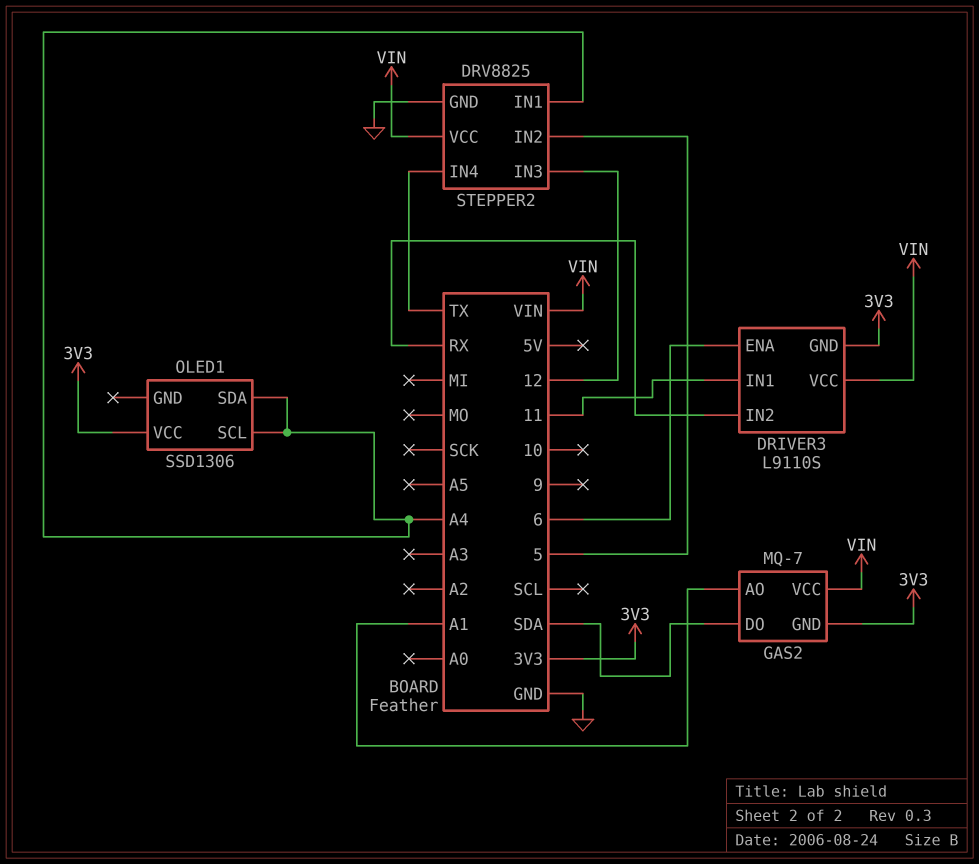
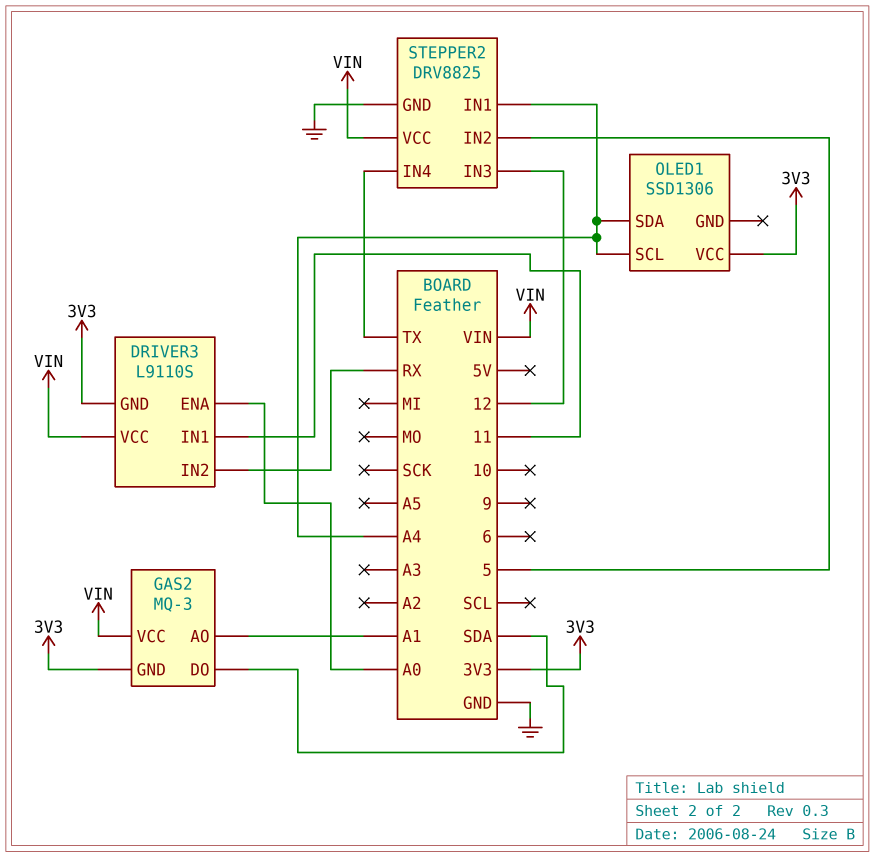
DRIVER3 pin ENA: 6 -> A0
GAS2: MQ-7 -> MQ-3

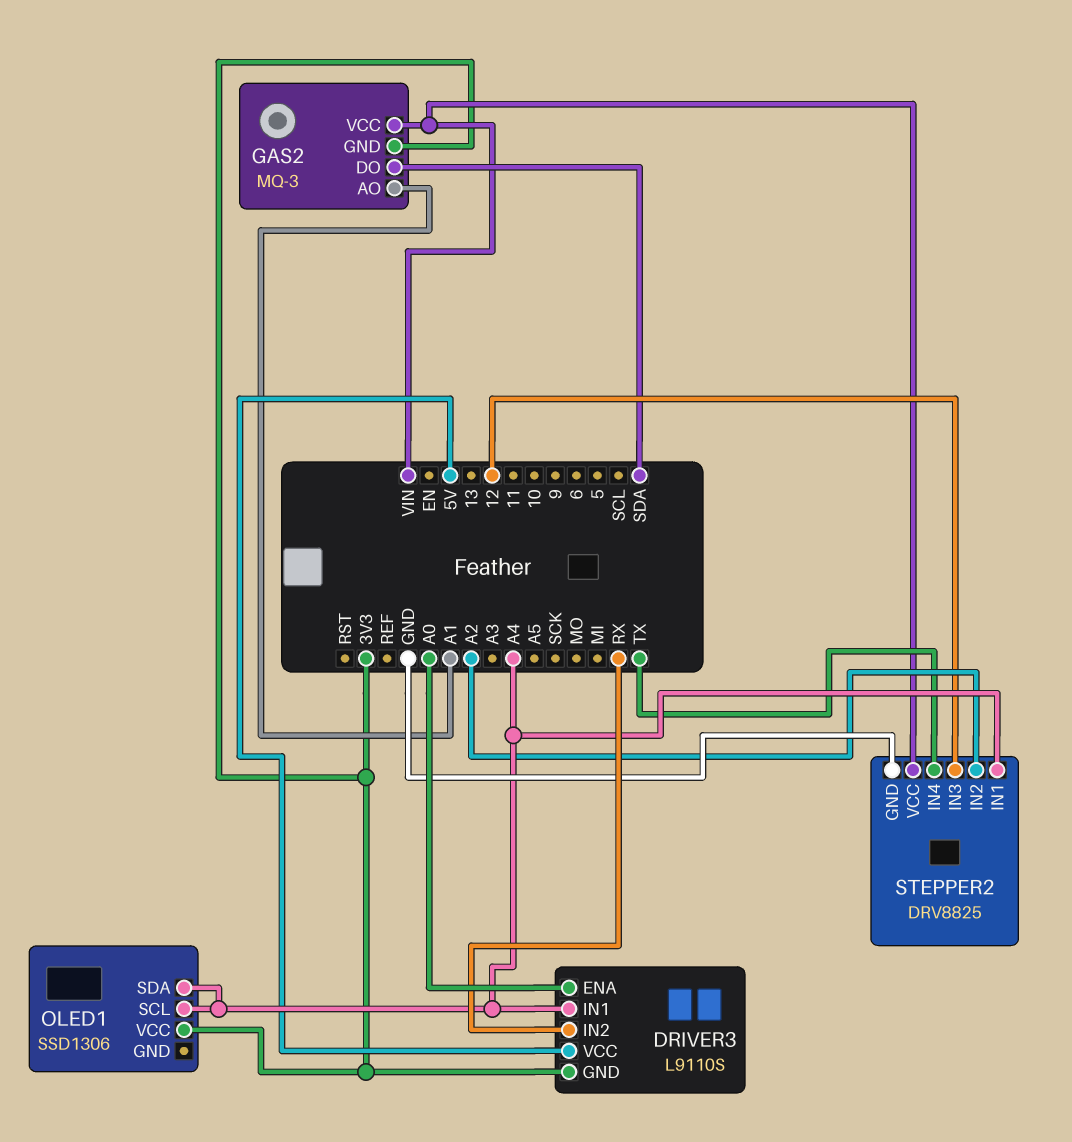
DRIVER3 pin IN1: 11 -> A4
DRIVER3 pin VCC: VIN -> 5V
STEPPER2 pin IN2: 5 -> A2

